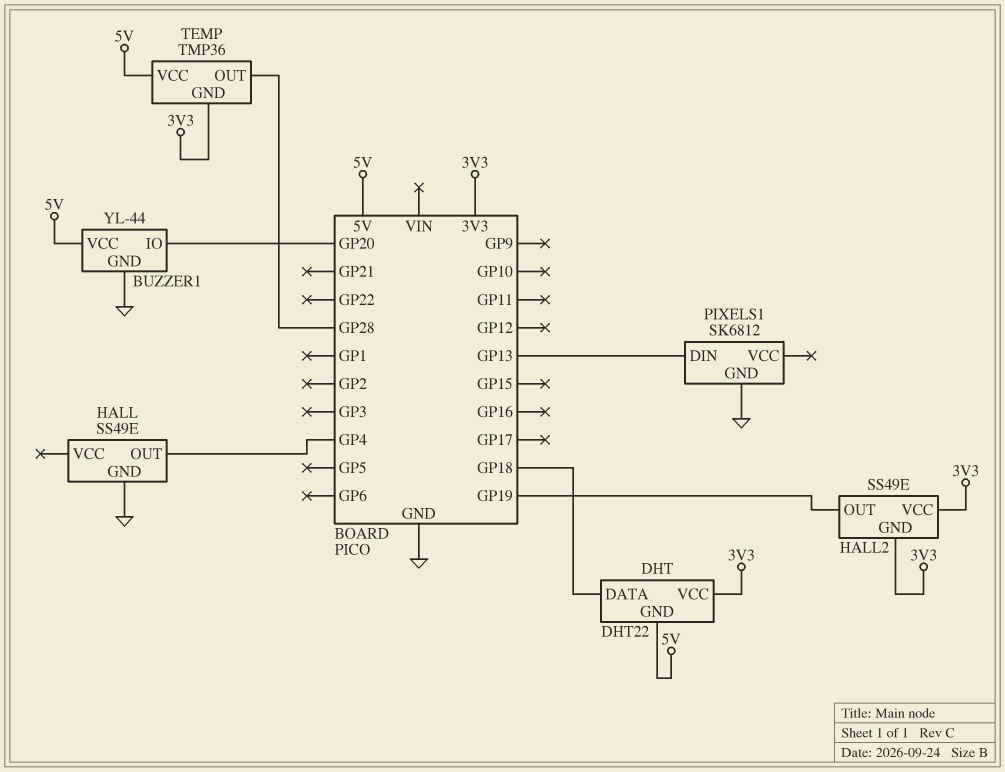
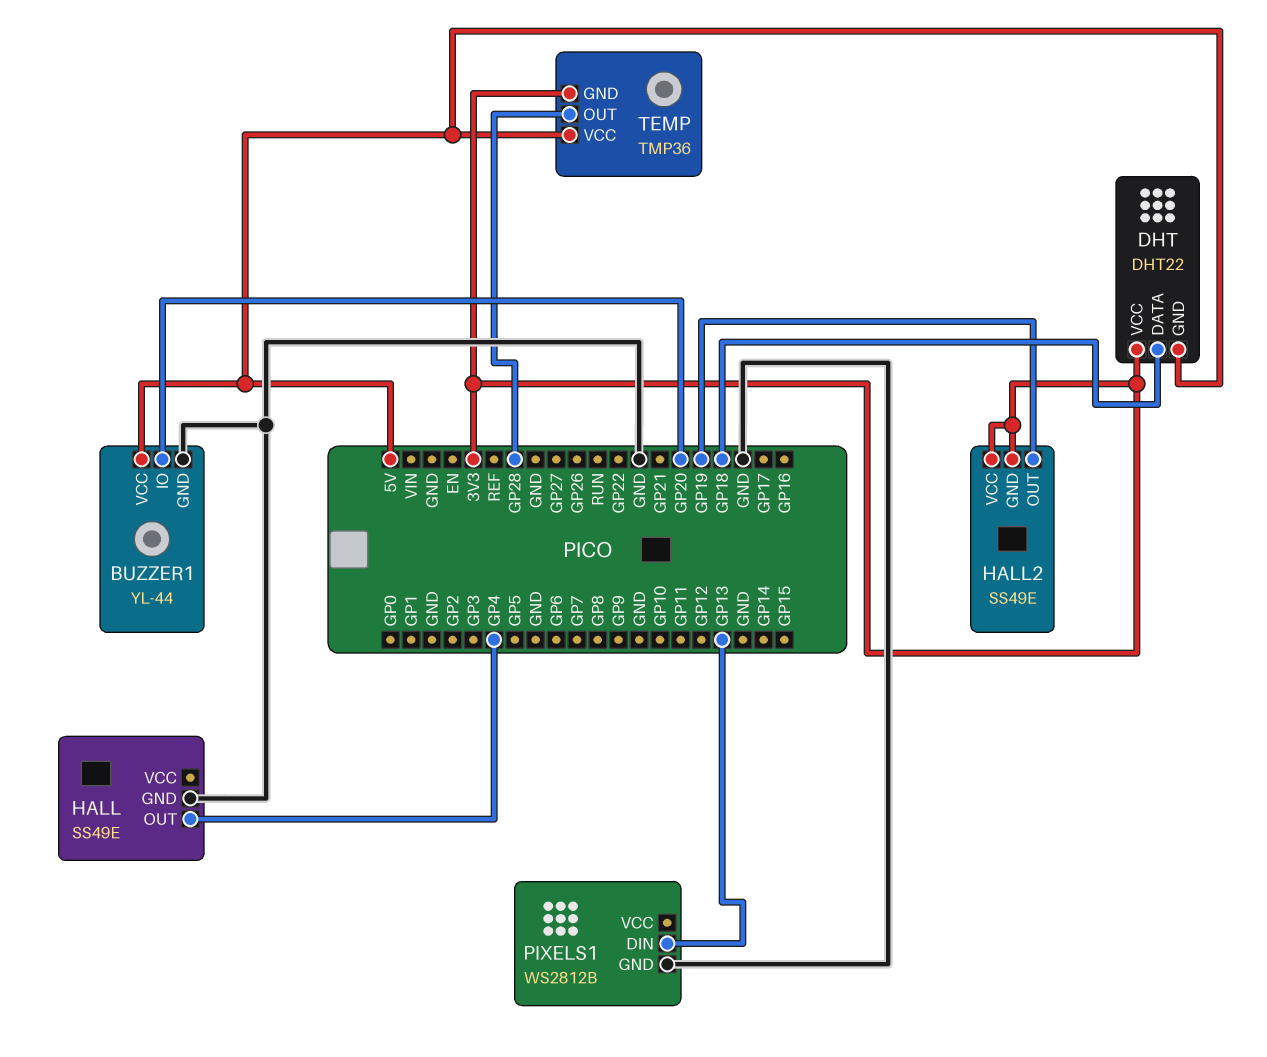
PIXELS1: SK6812 -> WS2812B

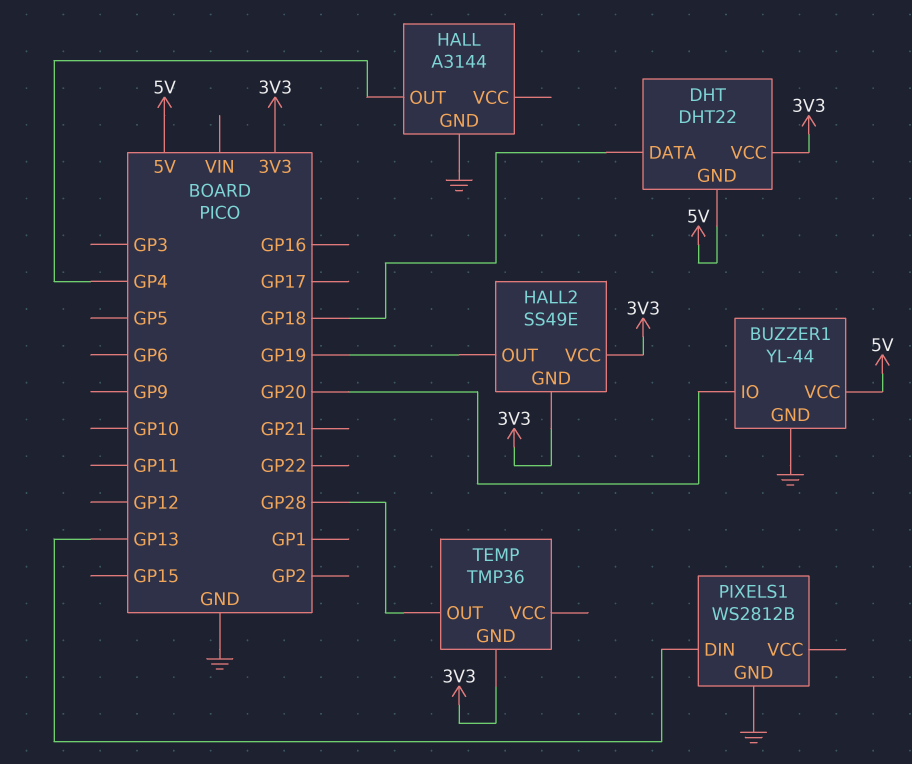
HALL: SS49E -> A3144
TEMP pin VCC: 5V -> none

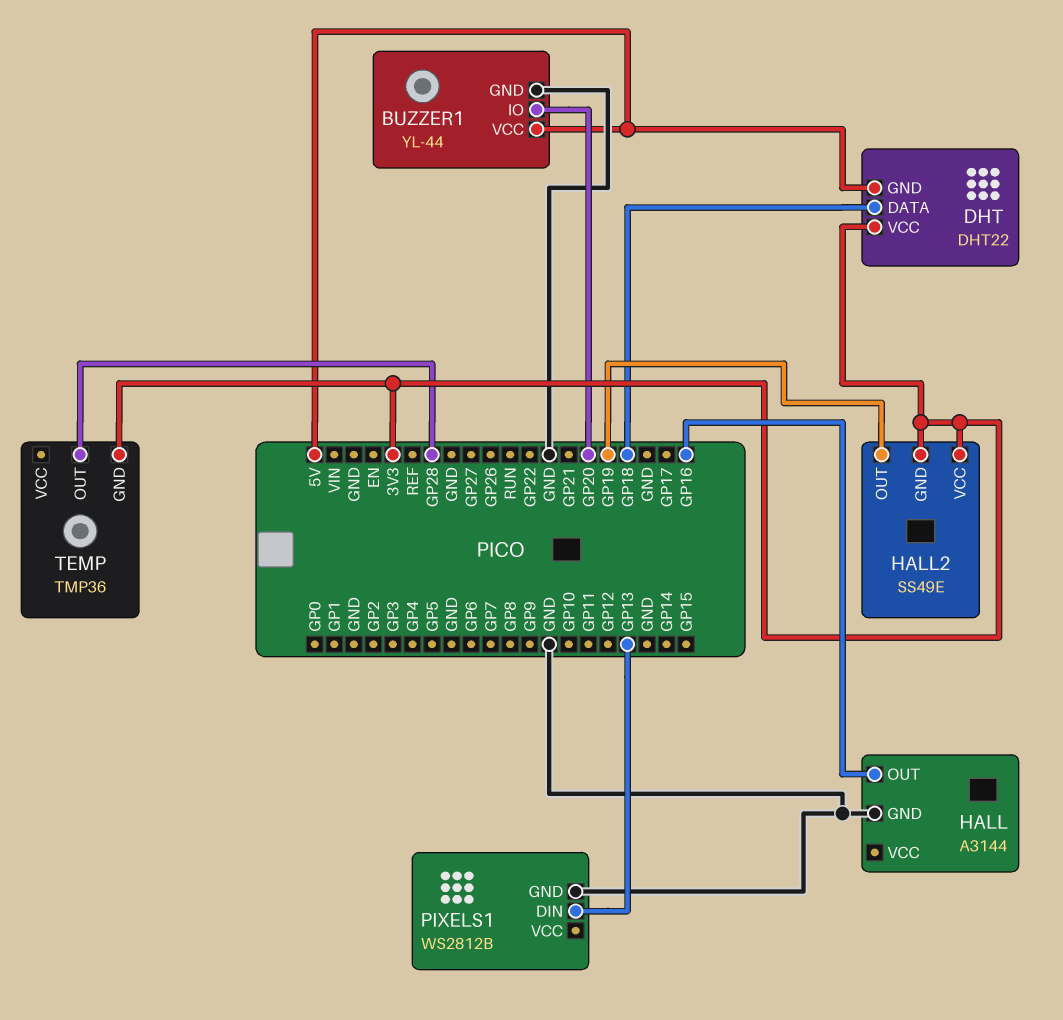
HALL pin OUT: GP4 -> GP16

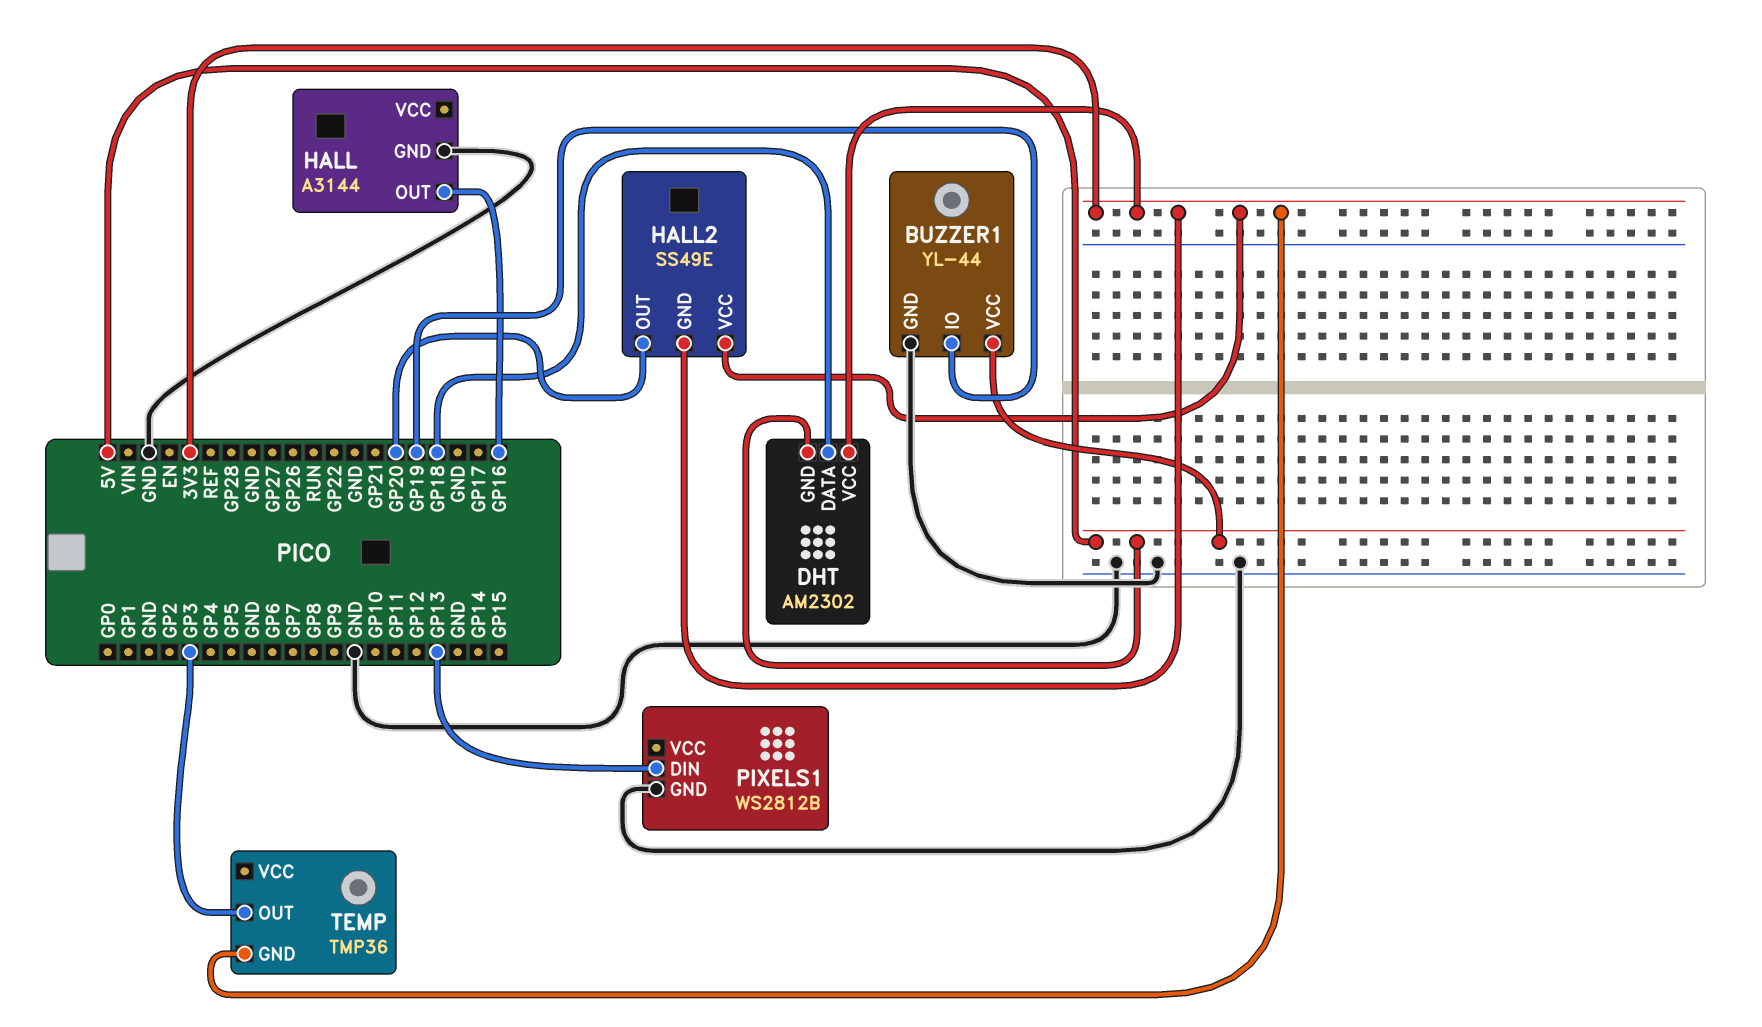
BUZZER1 pin IO: GP20 -> GP19
DHT: DHT22 -> AM2302
HALL2 pin OUT: GP19 -> GP20
TEMP pin OUT: GP28 -> GP3

